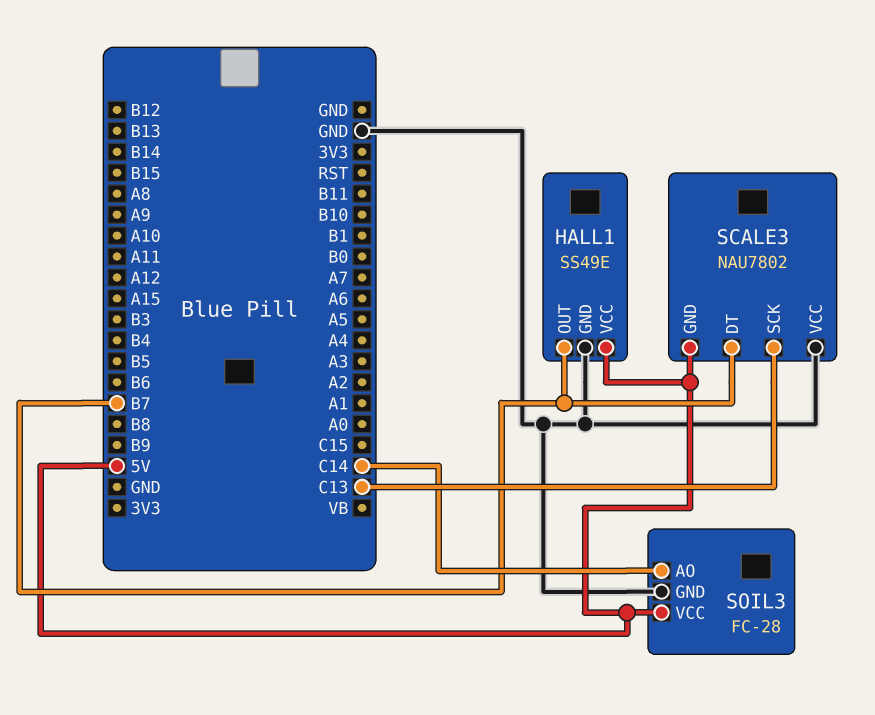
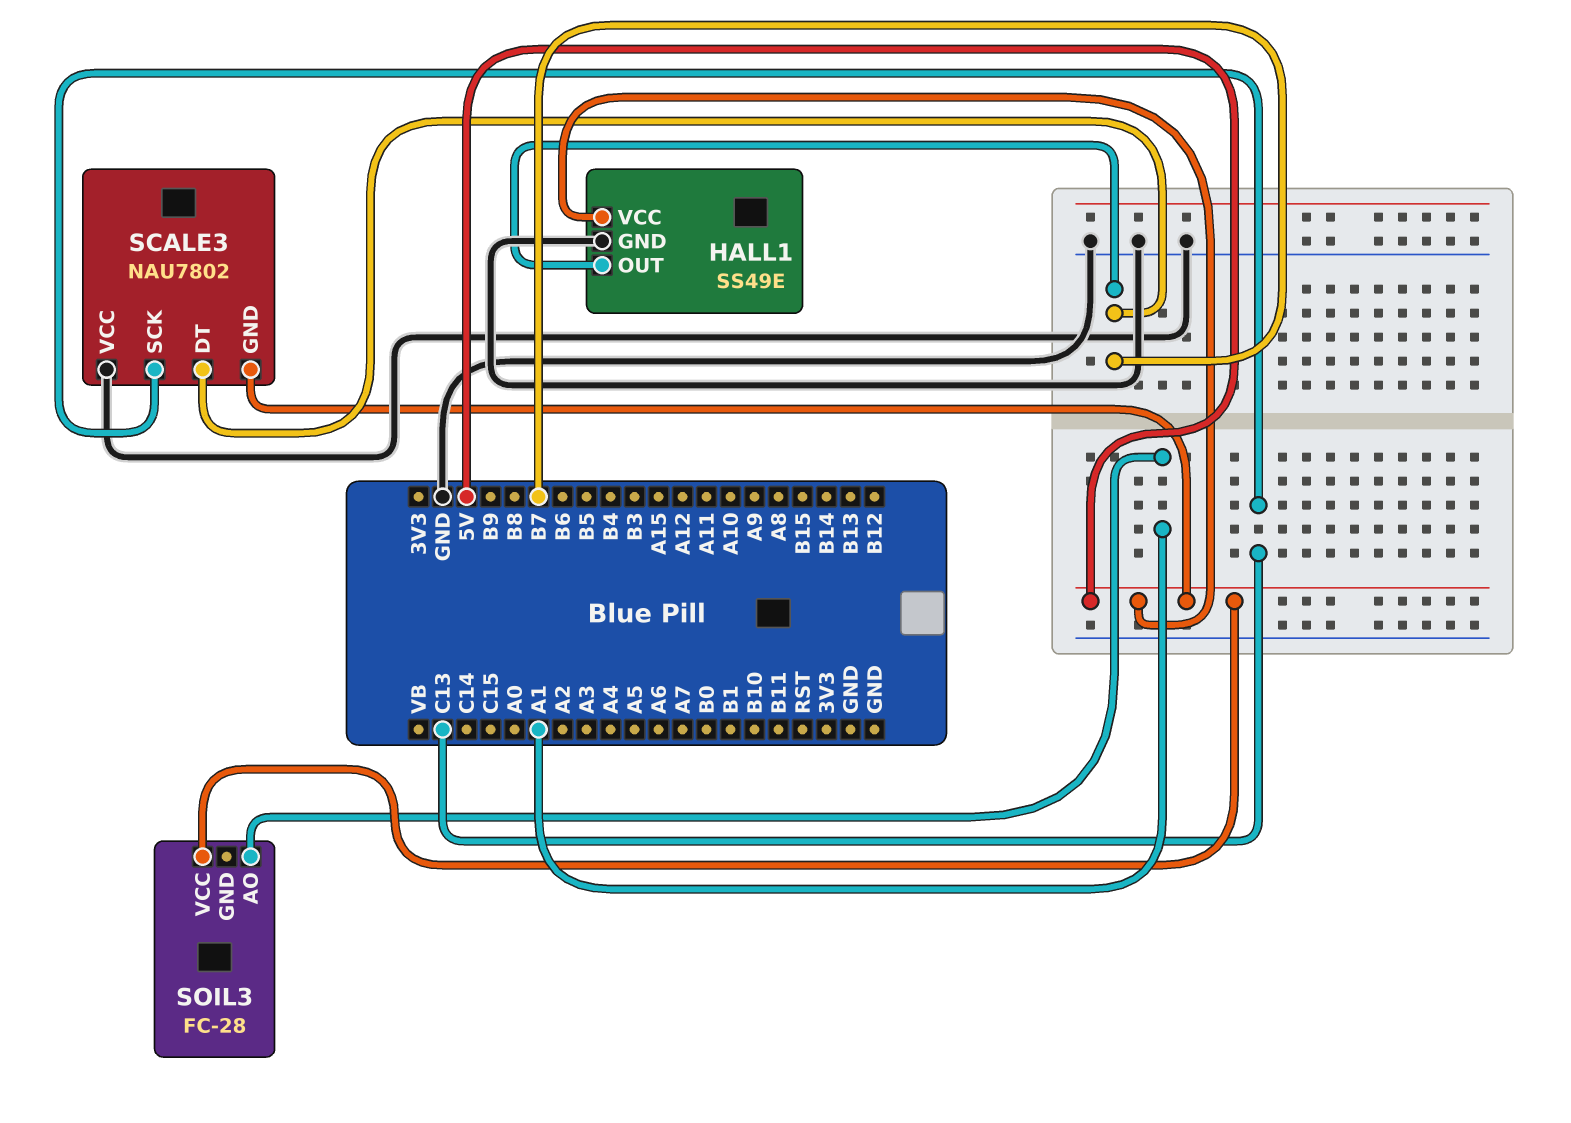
SOIL3 pin AO: C14 -> A1
SOIL3 pin GND: GND -> none

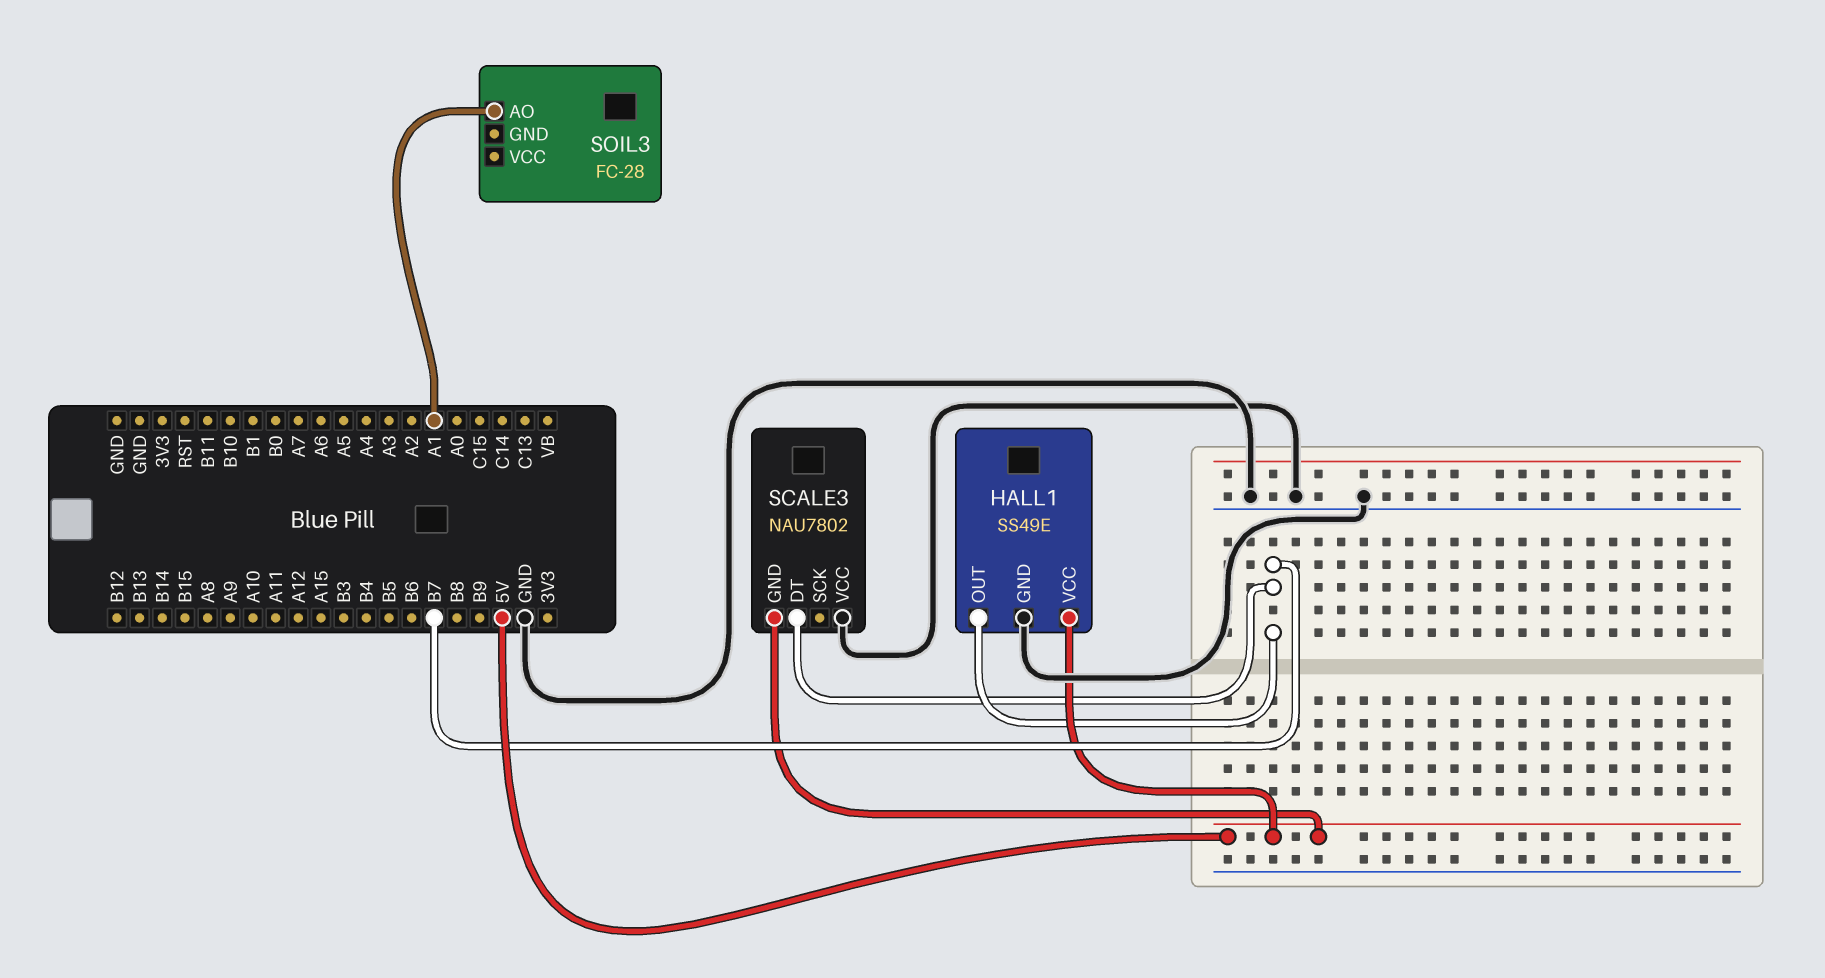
SCALE3 pin SCK: C13 -> none
SOIL3 pin VCC: 5V -> none

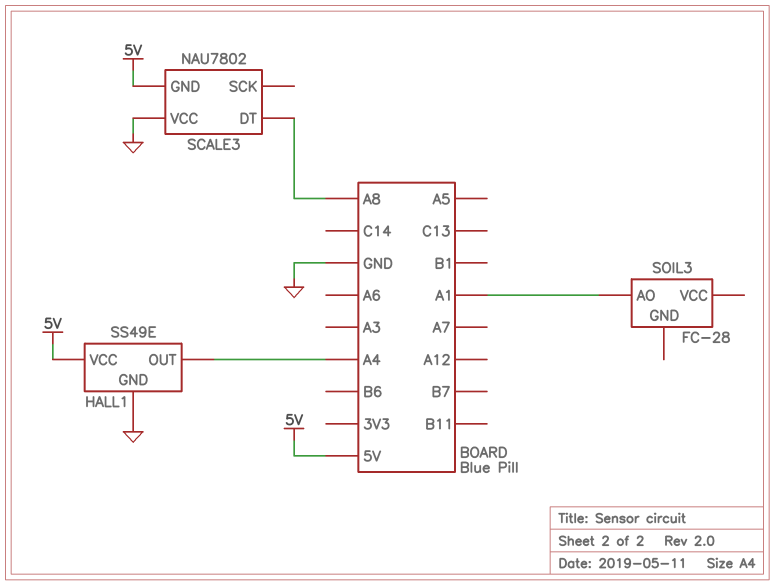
HALL1 pin OUT: B7 -> A4
SCALE3 pin DT: B7 -> A8

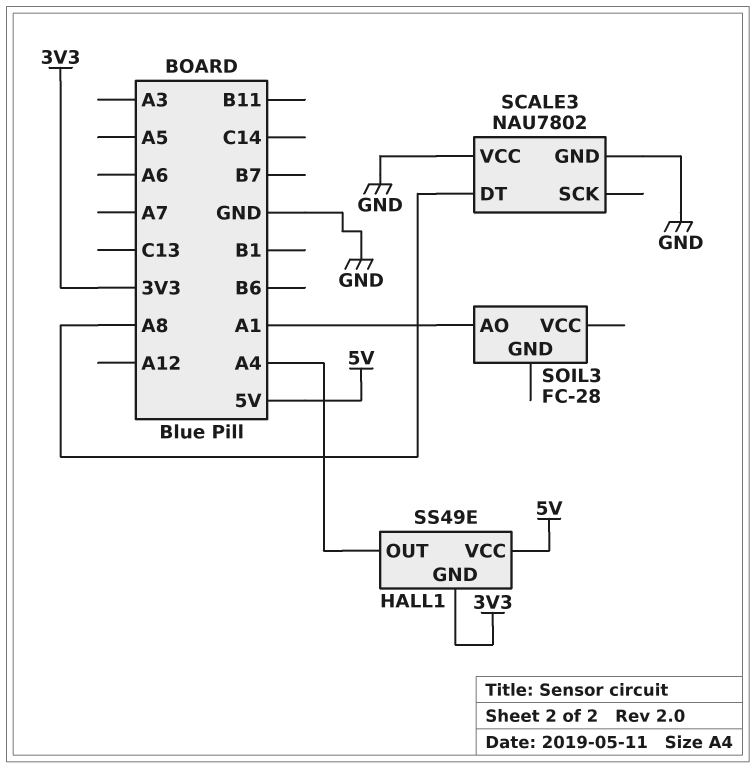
HALL1 pin GND: GND -> 3V3
SCALE3 pin GND: 5V -> GND

